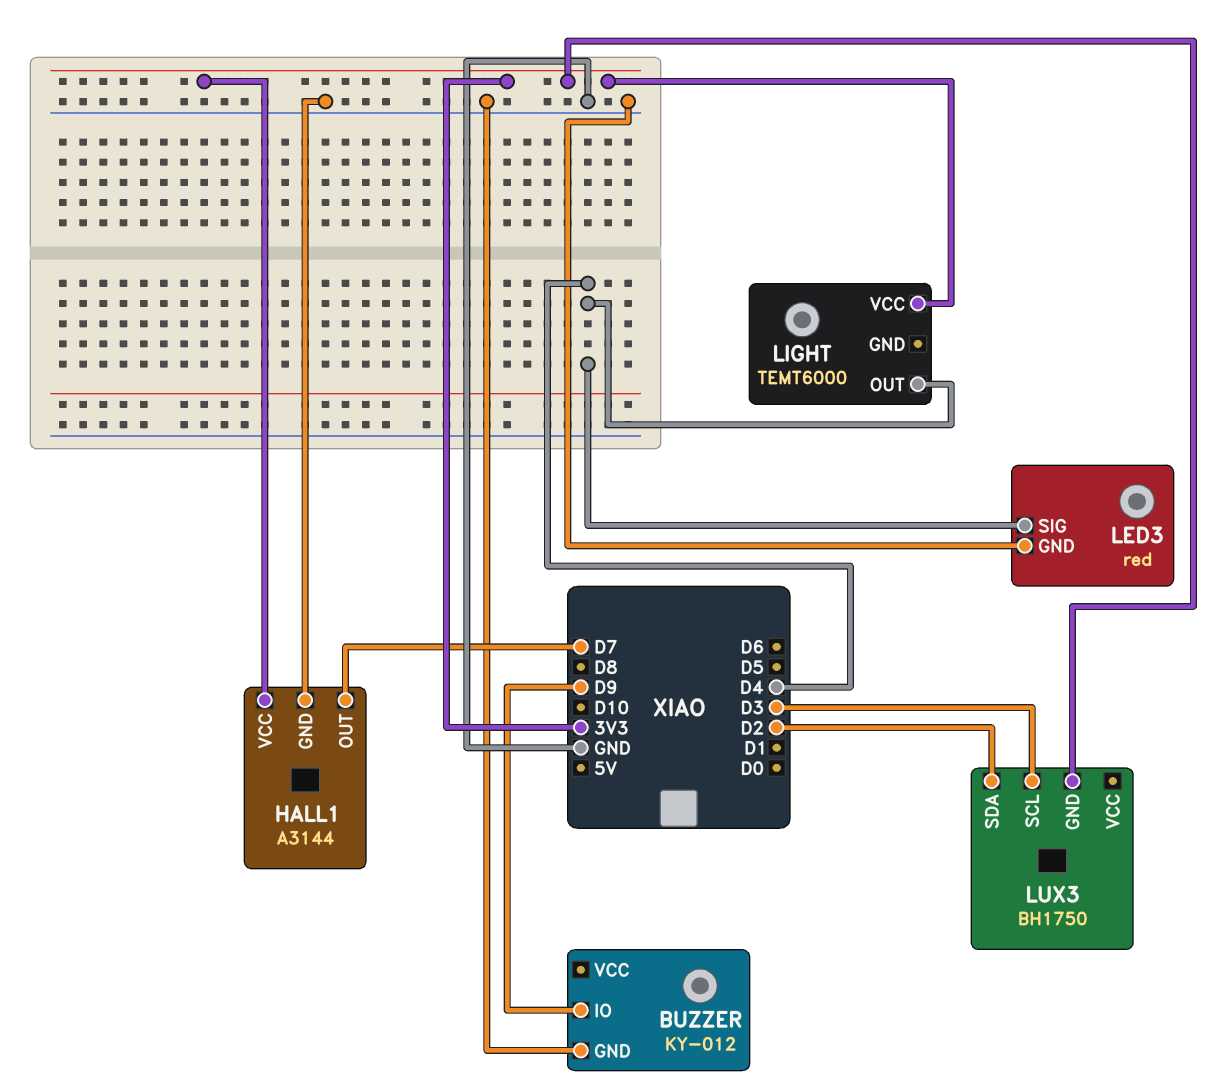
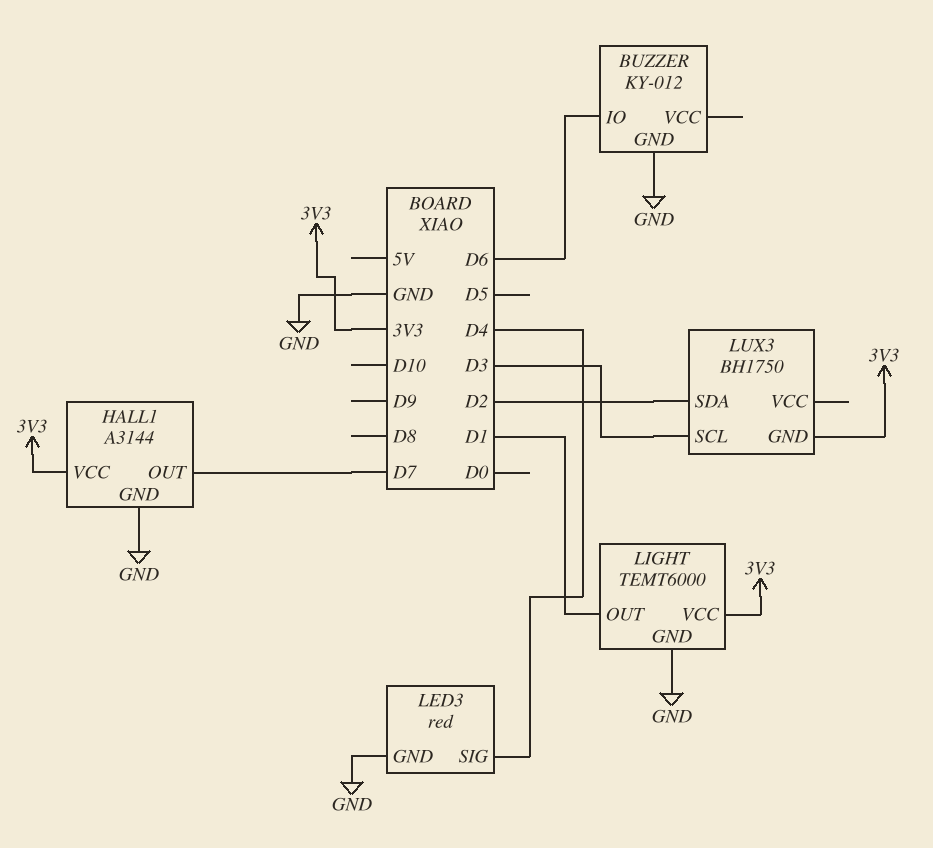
BUZZER pin IO: D9 -> D6
LIGHT pin GND: none -> GND
LIGHT pin OUT: D4 -> D1

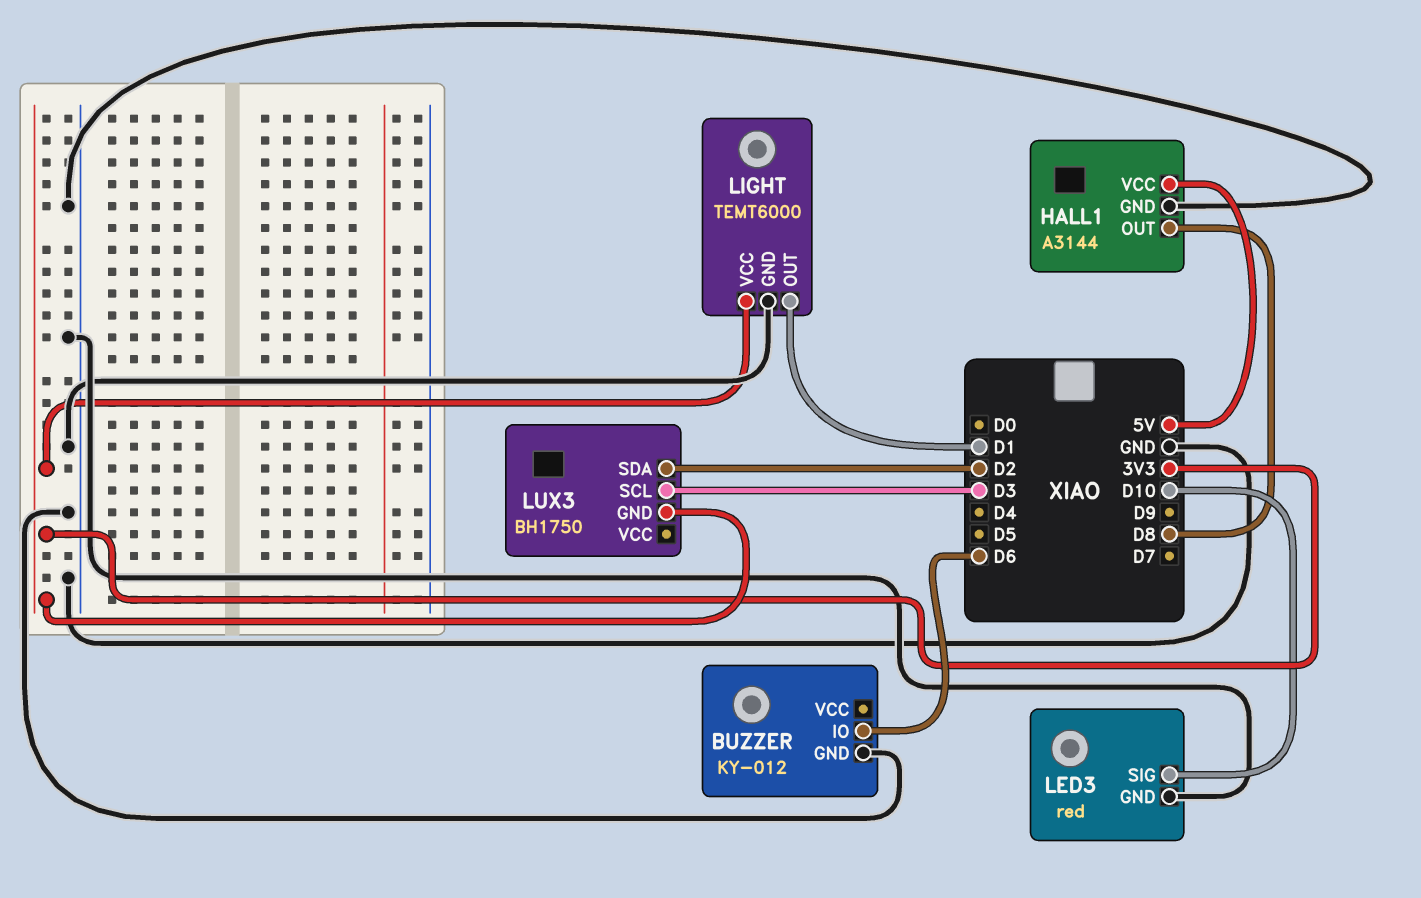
HALL1 pin OUT: D7 -> D8
HALL1 pin VCC: 3V3 -> 5V
LED3 pin SIG: D4 -> D10

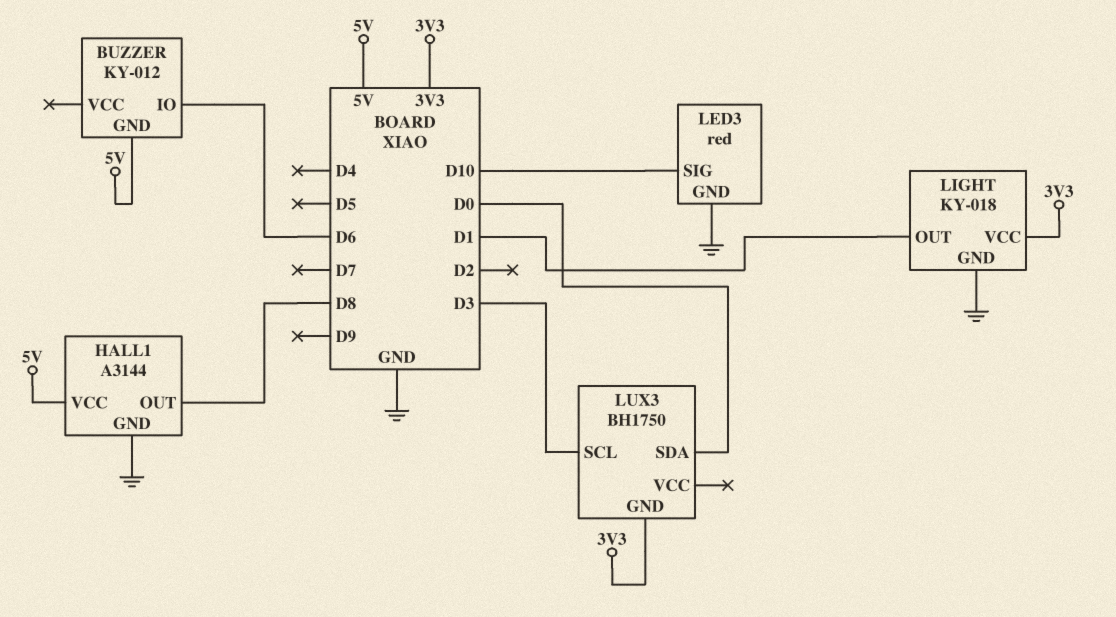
BUZZER pin GND: GND -> 5V
LIGHT: TEMT6000 -> KY-018
LUX3 pin SDA: D2 -> D0

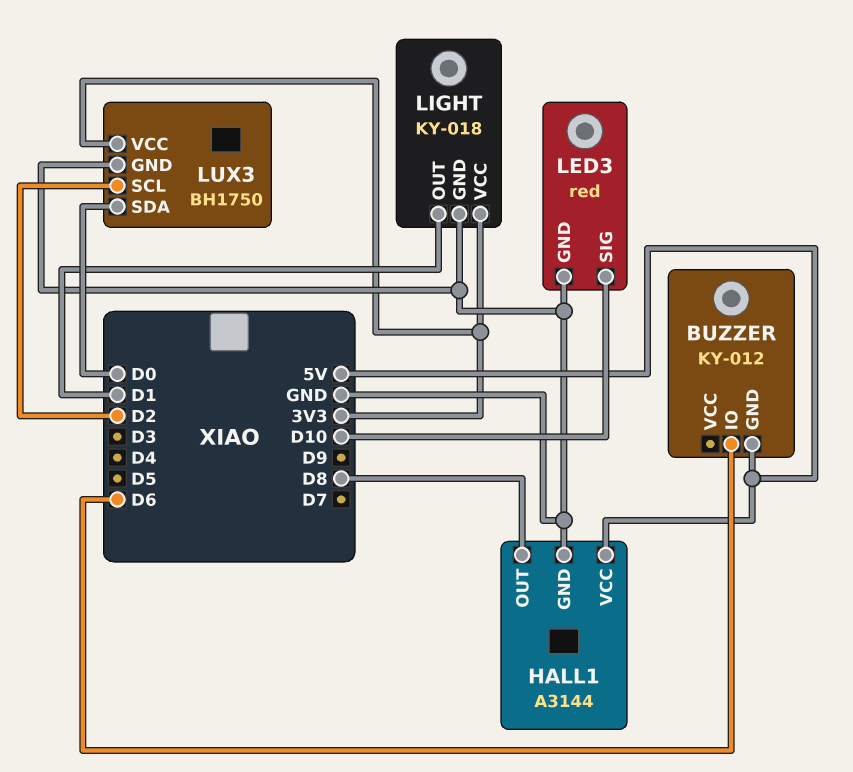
LUX3 pin GND: 3V3 -> GND
LUX3 pin SCL: D3 -> D2
LUX3 pin VCC: none -> 3V3

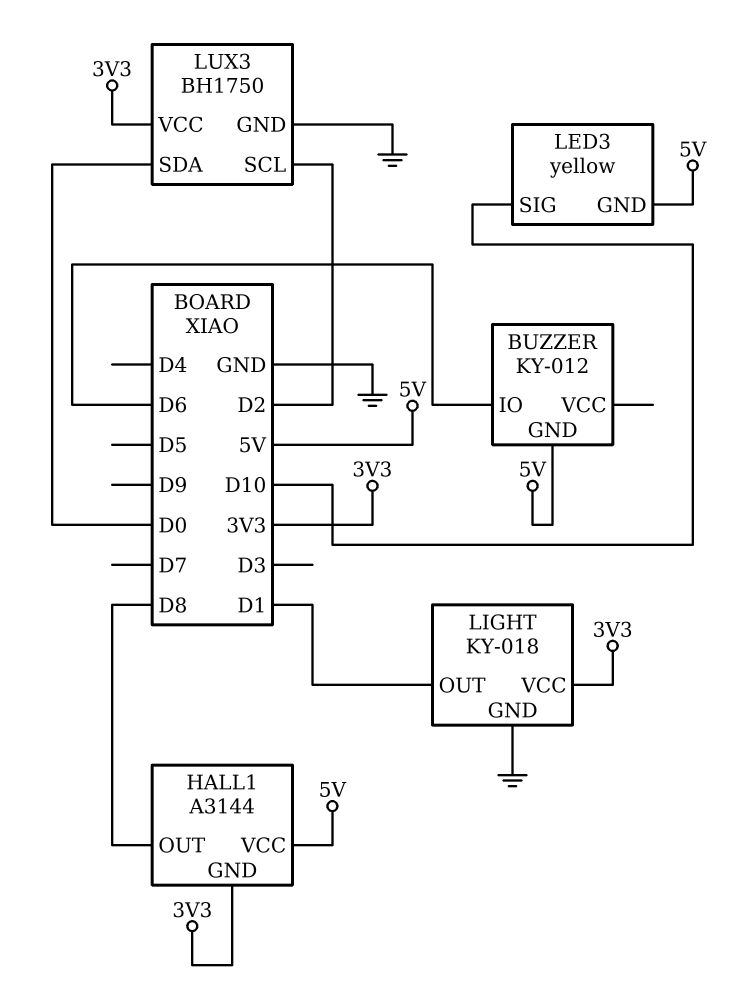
HALL1 pin GND: GND -> 3V3
LED3: red -> yellow
LED3 pin GND: GND -> 5V

